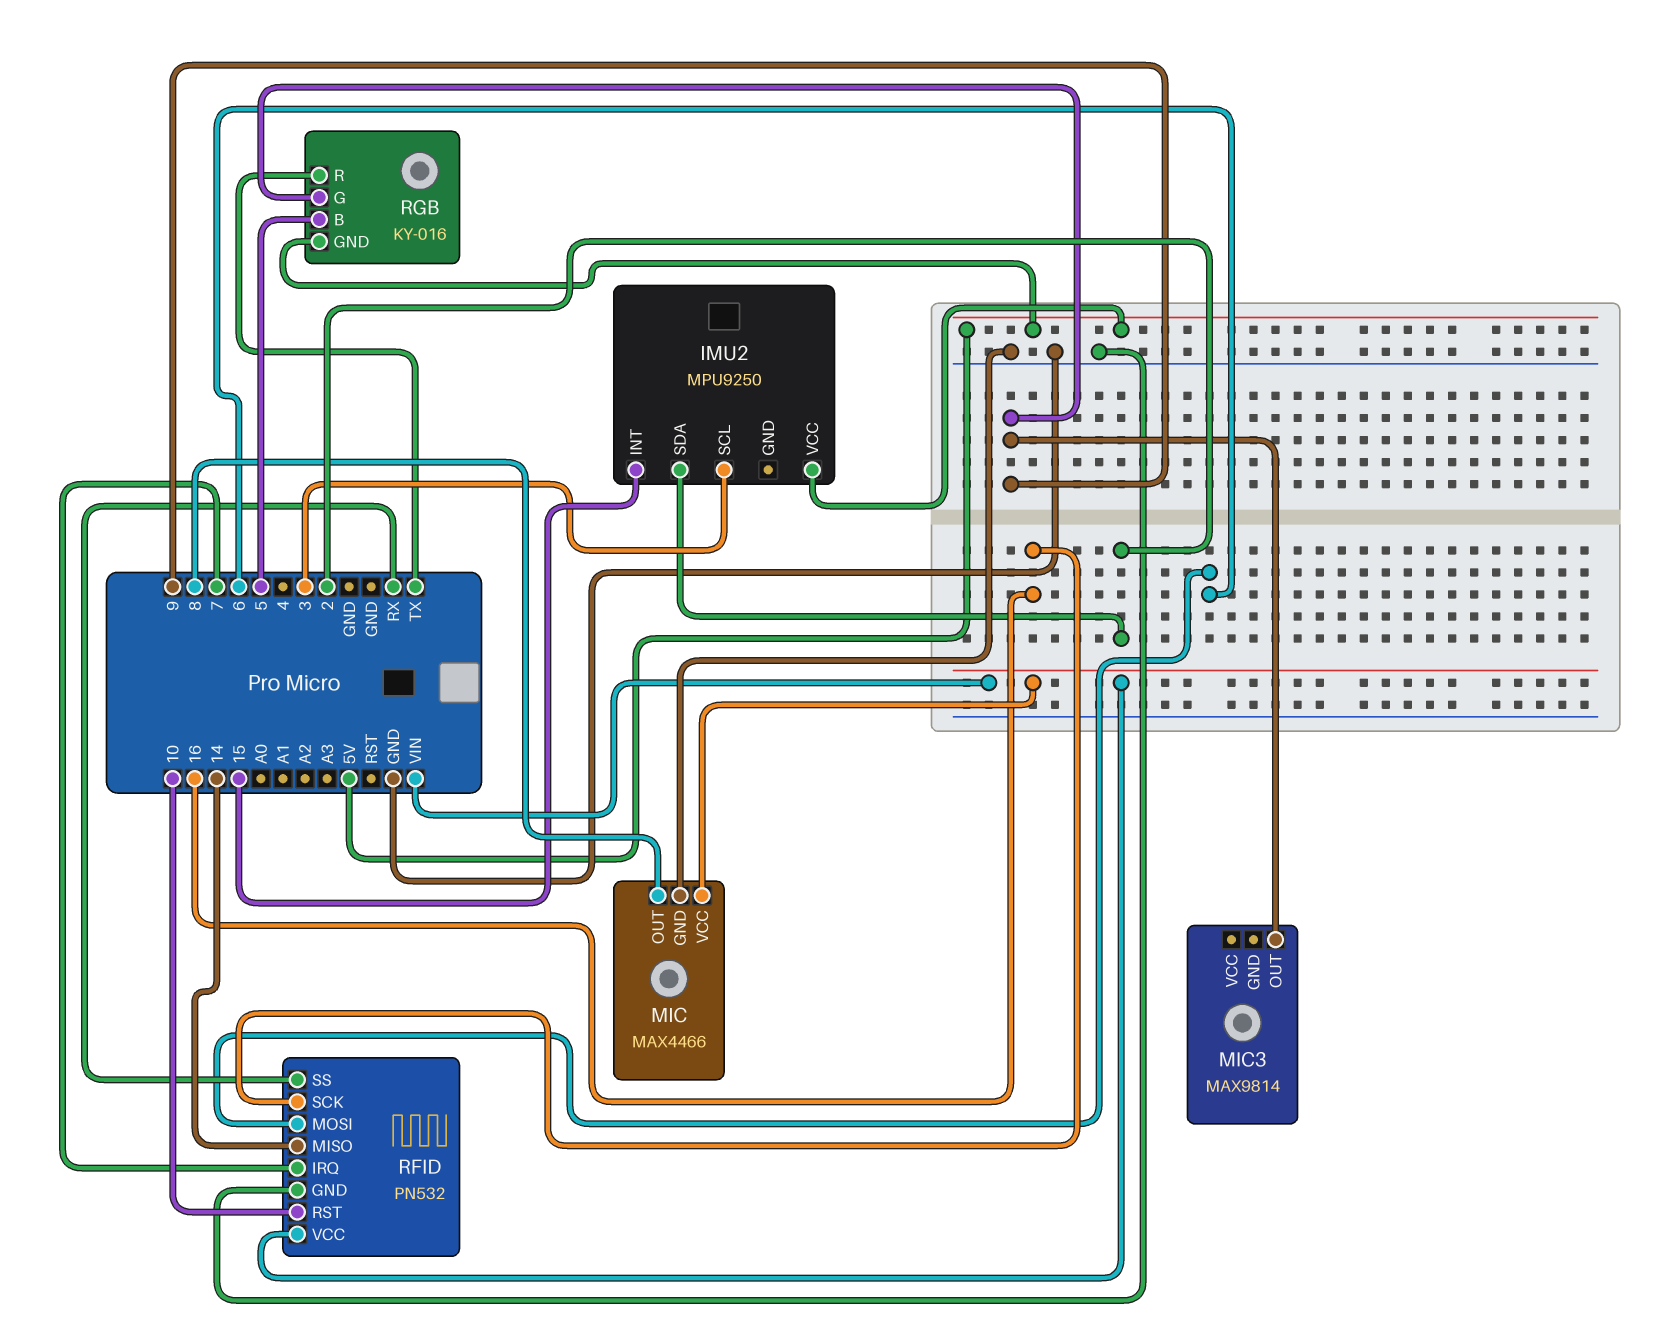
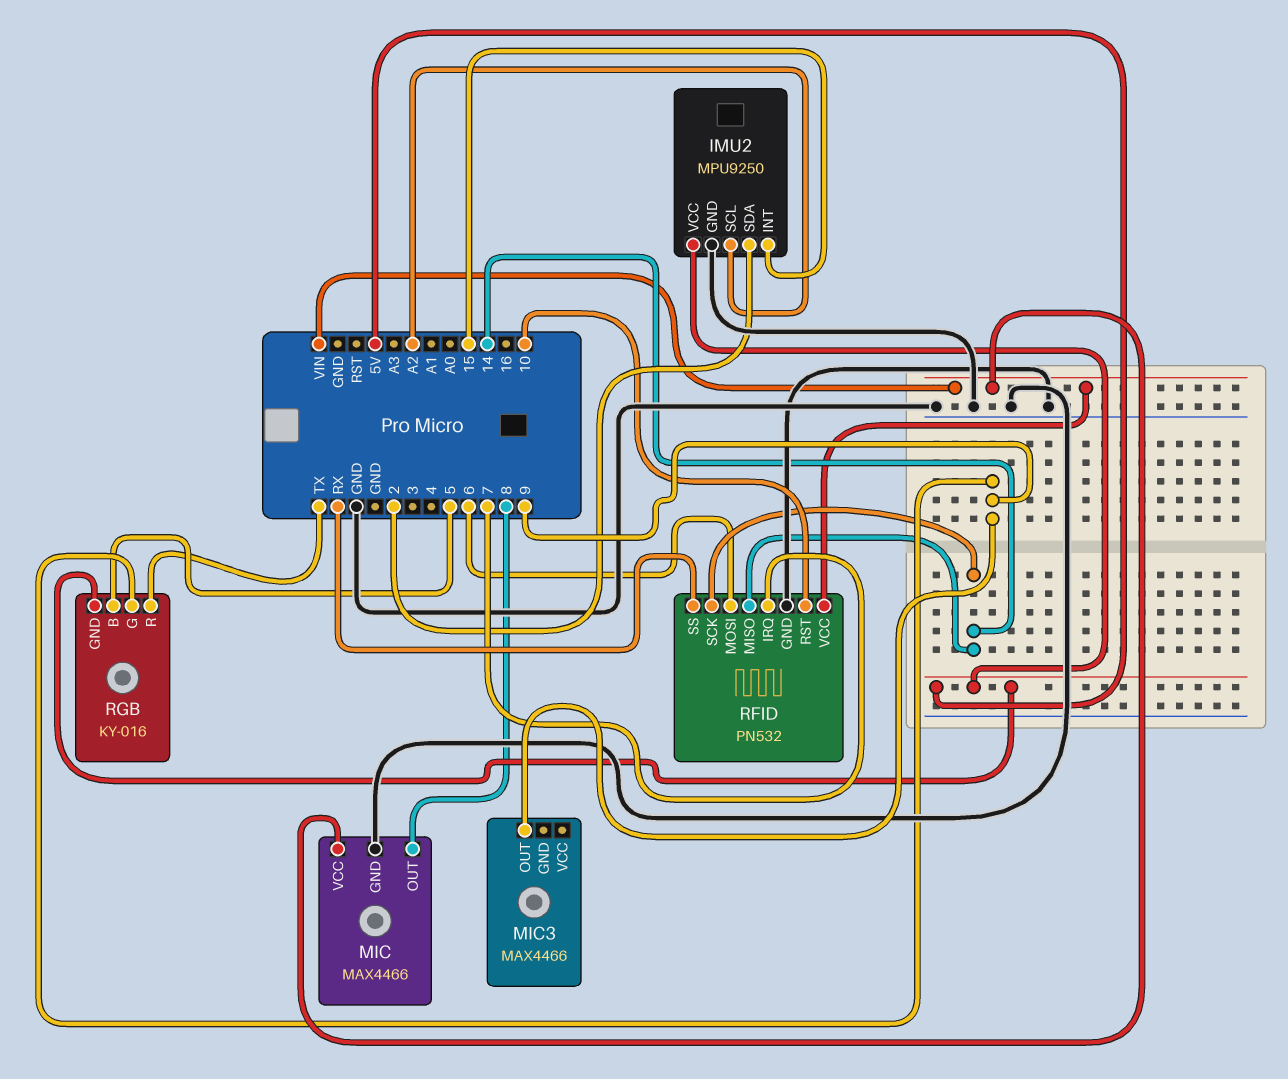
IMU2 pin GND: none -> GND
IMU2 pin SCL: 3 -> A2
MIC3: MAX9814 -> MAX4466
RFID pin SCK: 16 -> 14

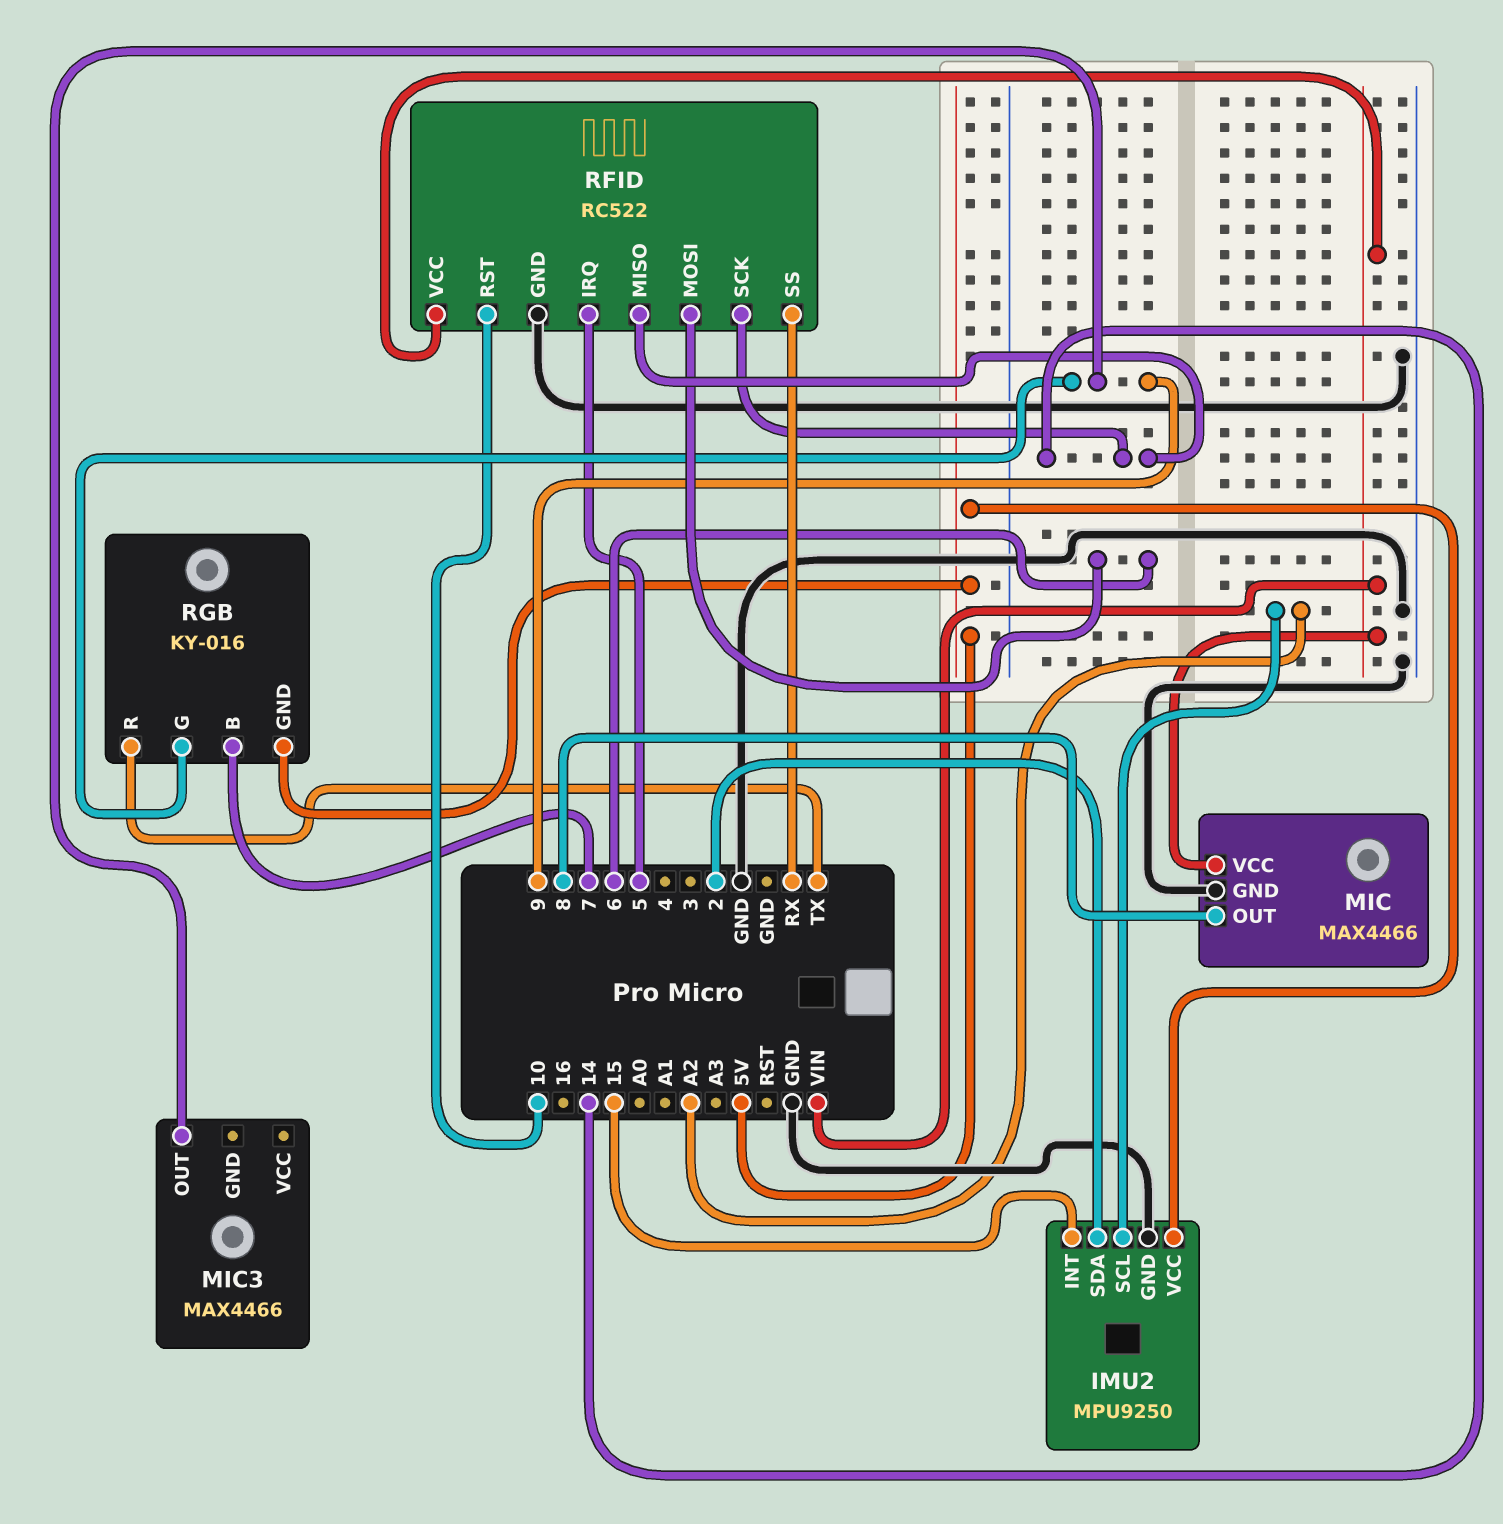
RFID: PN532 -> RC522
RFID pin IRQ: 7 -> 5
RGB pin B: 5 -> 7

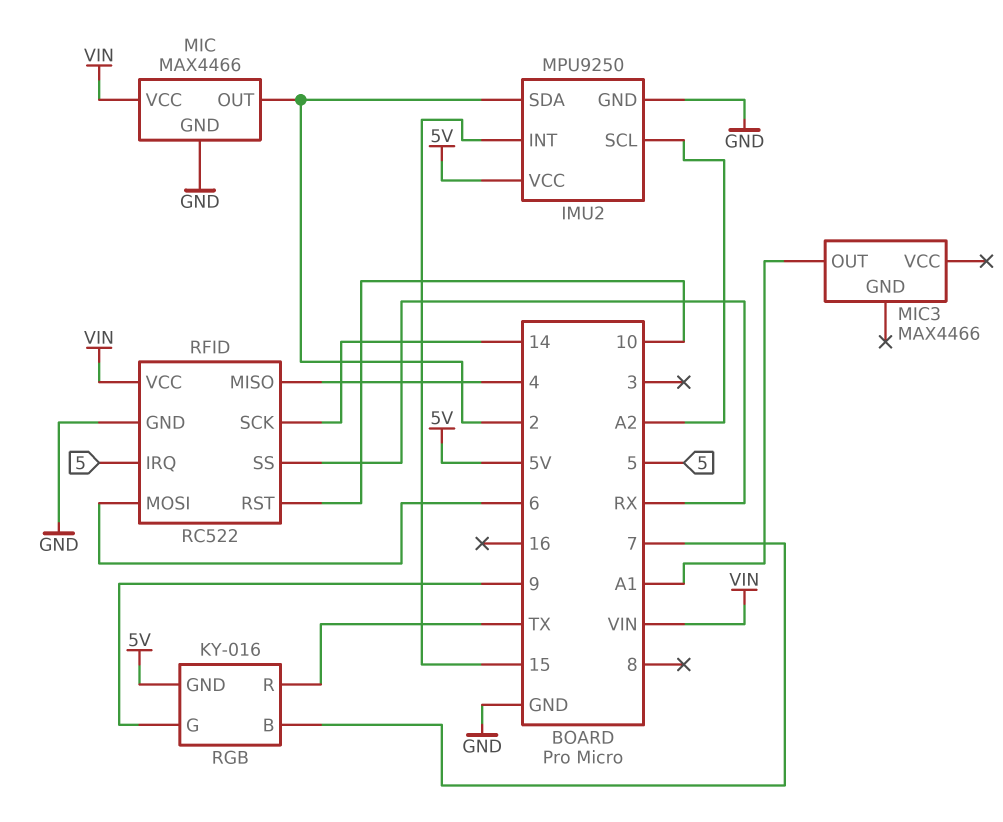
MIC pin OUT: 8 -> 2
MIC3 pin OUT: 9 -> A1
RFID pin MISO: 14 -> 4

